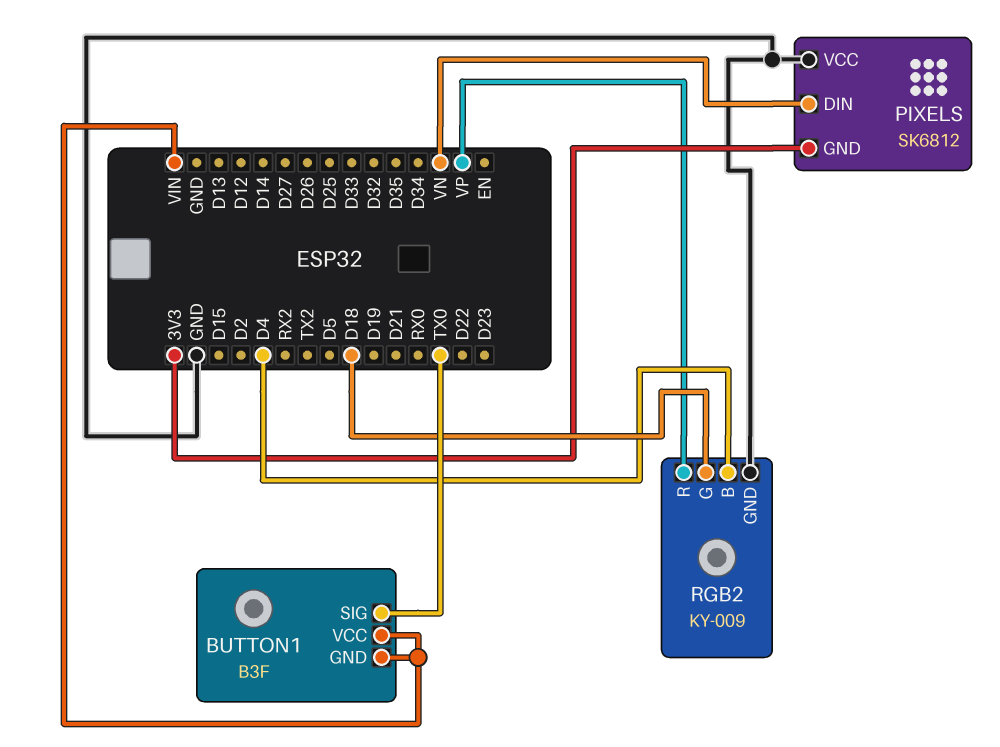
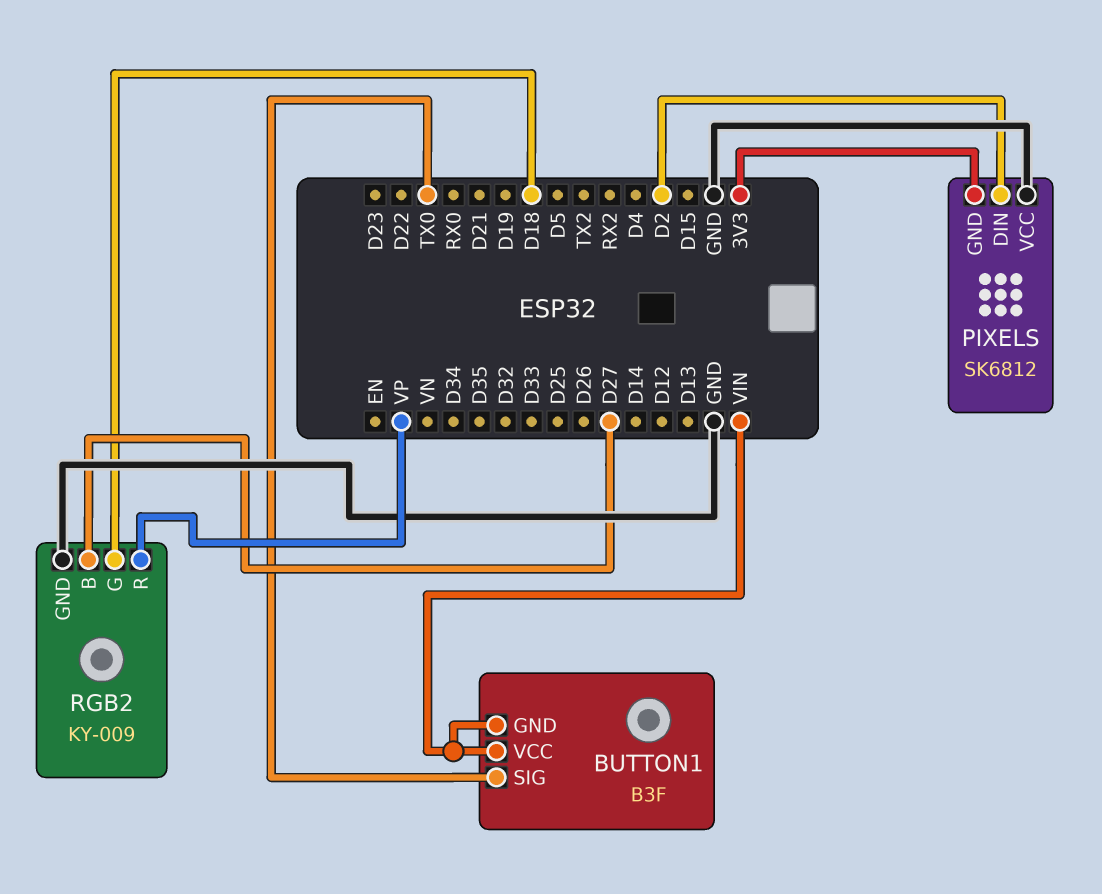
PIXELS pin DIN: VN -> D2
RGB2 pin B: D4 -> D27

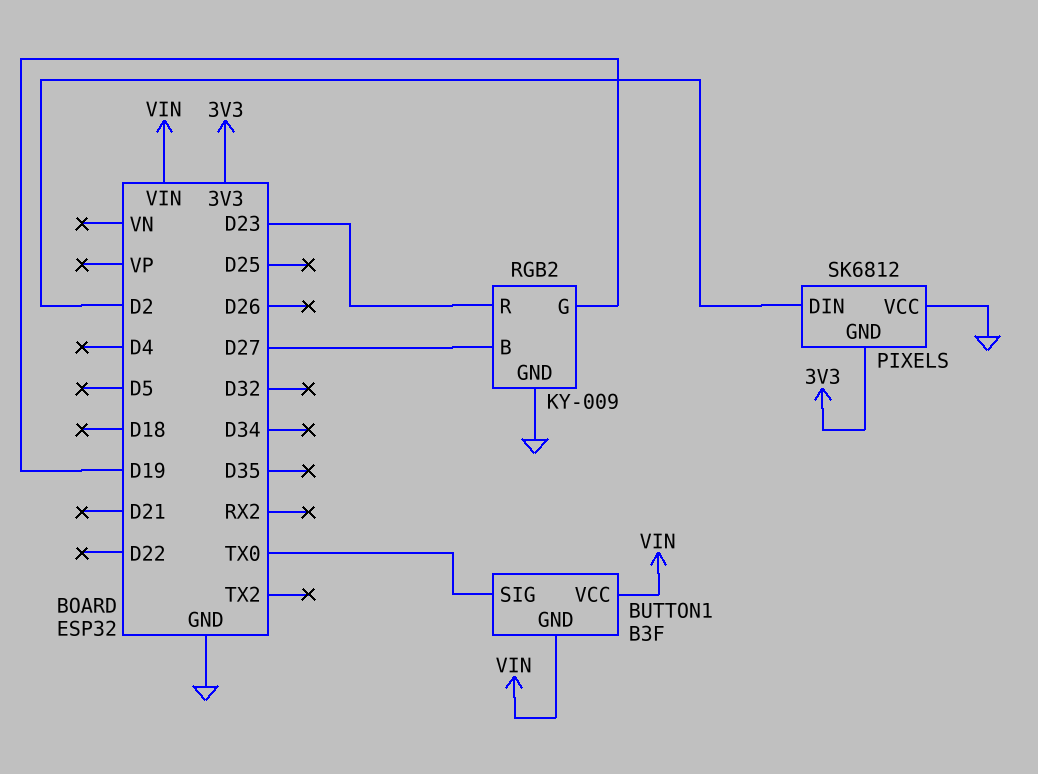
RGB2 pin G: D18 -> D19
RGB2 pin R: VP -> D23

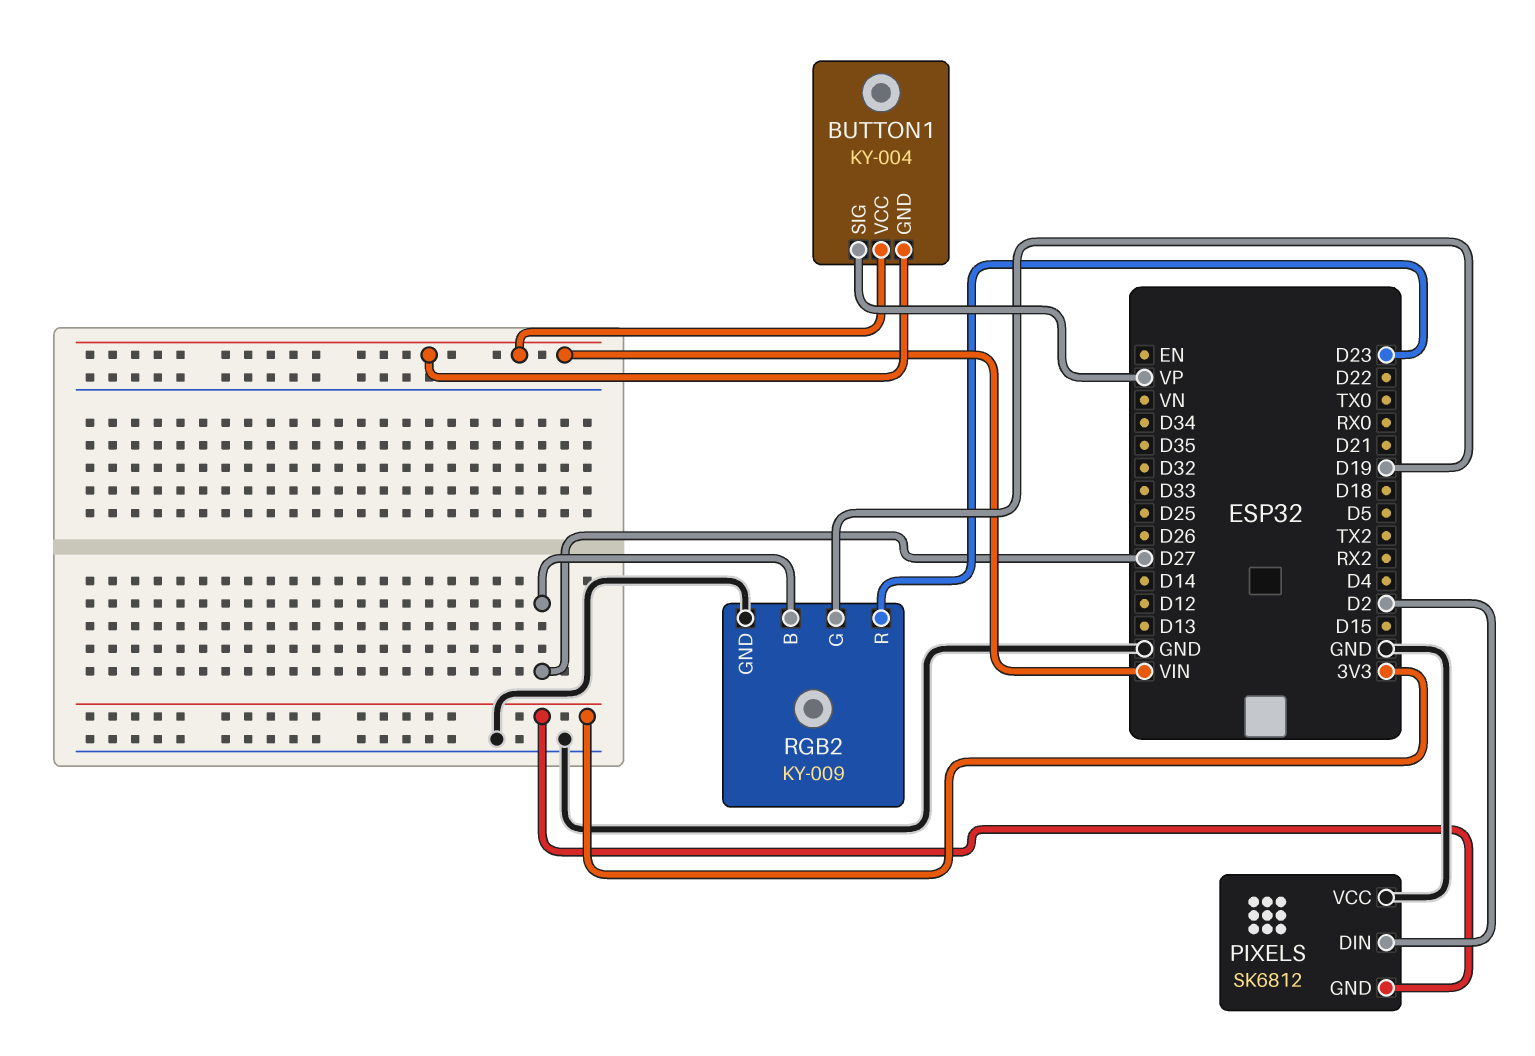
BUTTON1: B3F -> KY-004
BUTTON1 pin SIG: TX0 -> VP

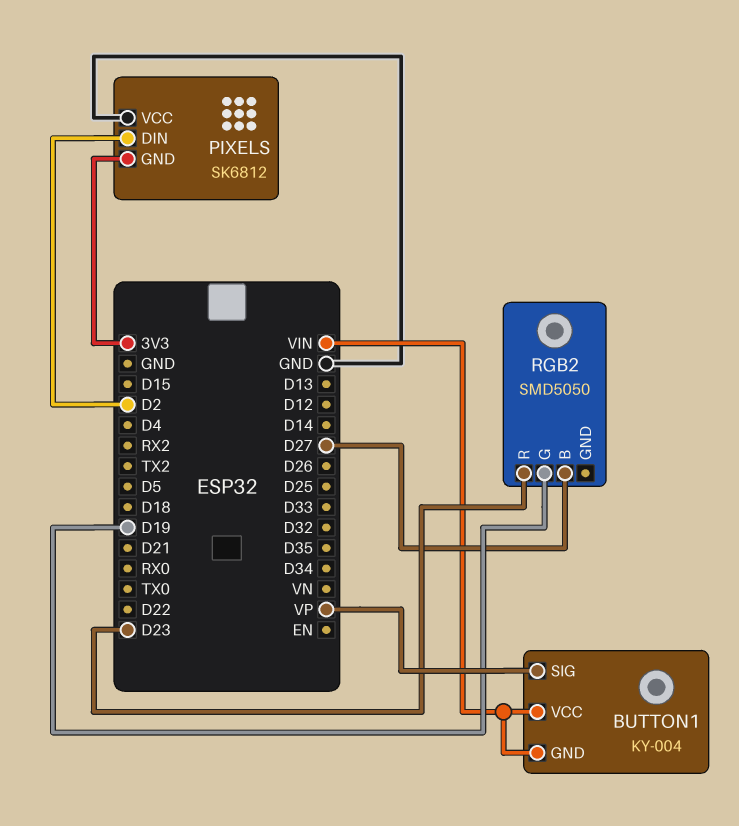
RGB2: KY-009 -> SMD5050
RGB2 pin GND: GND -> none

